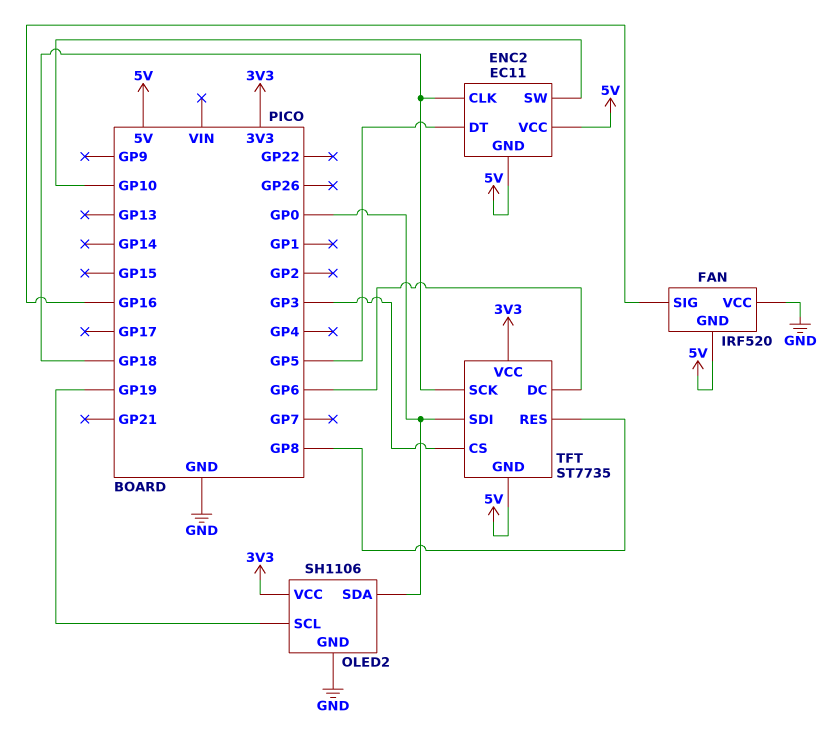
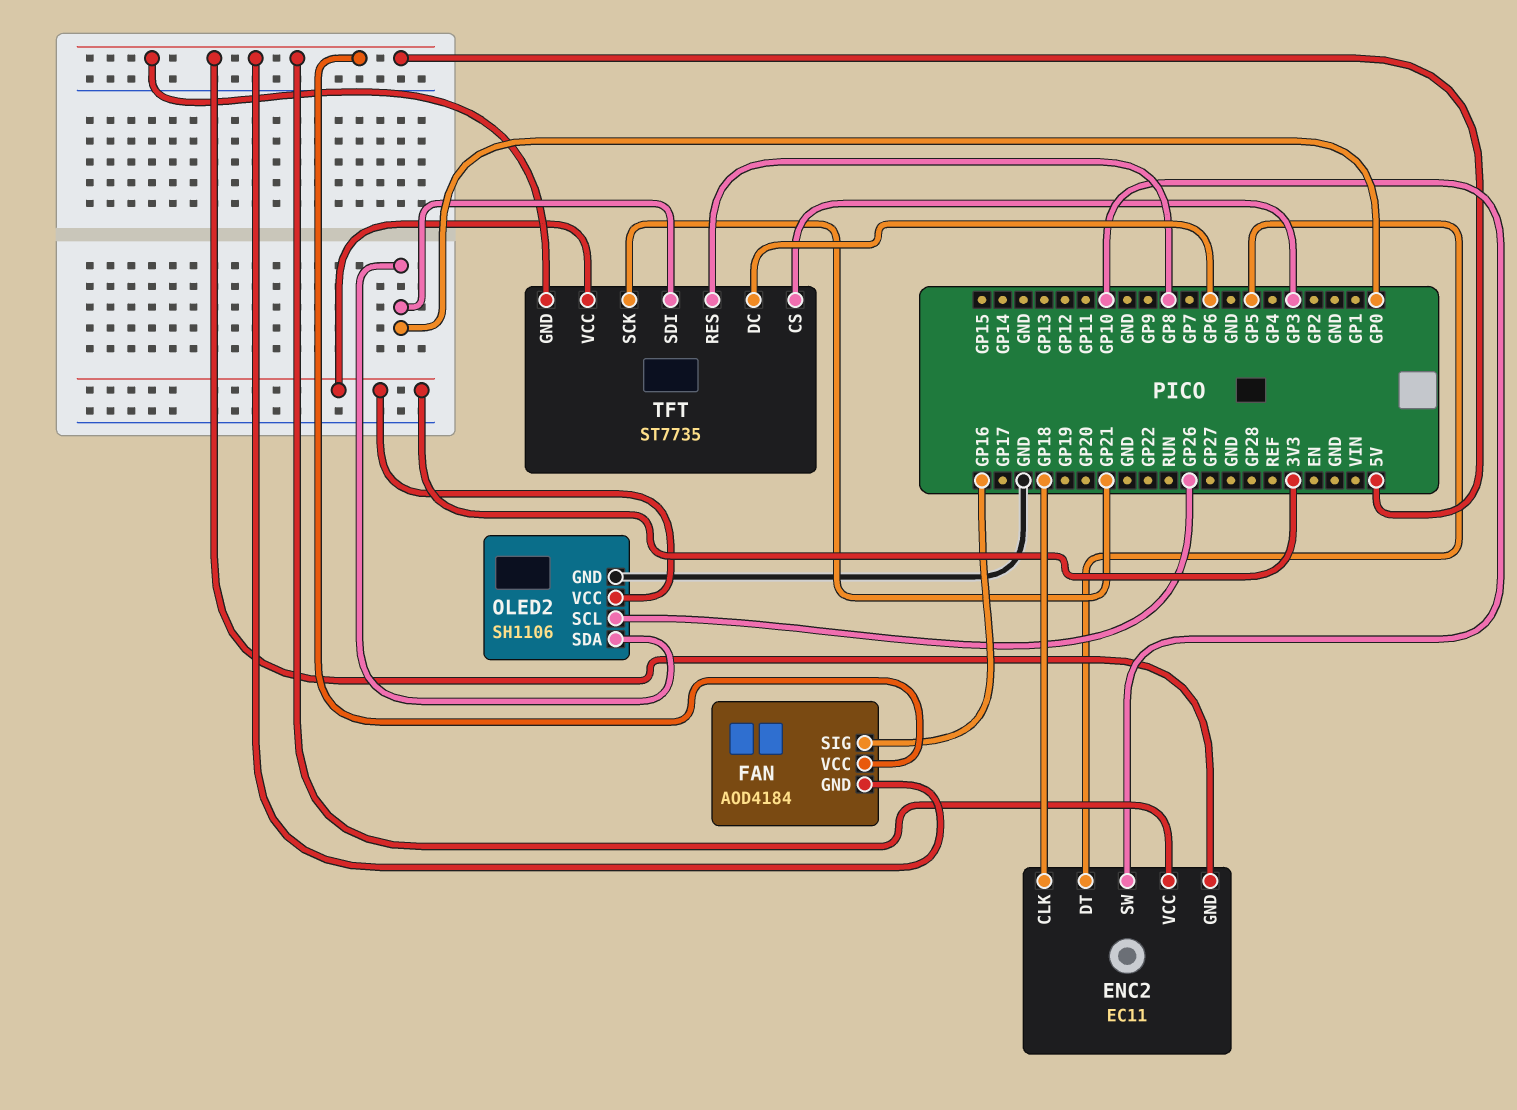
FAN: IRF520 -> AOD4184
FAN pin VCC: GND -> 5V
OLED2 pin SCL: GP19 -> GP26
TFT pin SCK: GP18 -> GP21

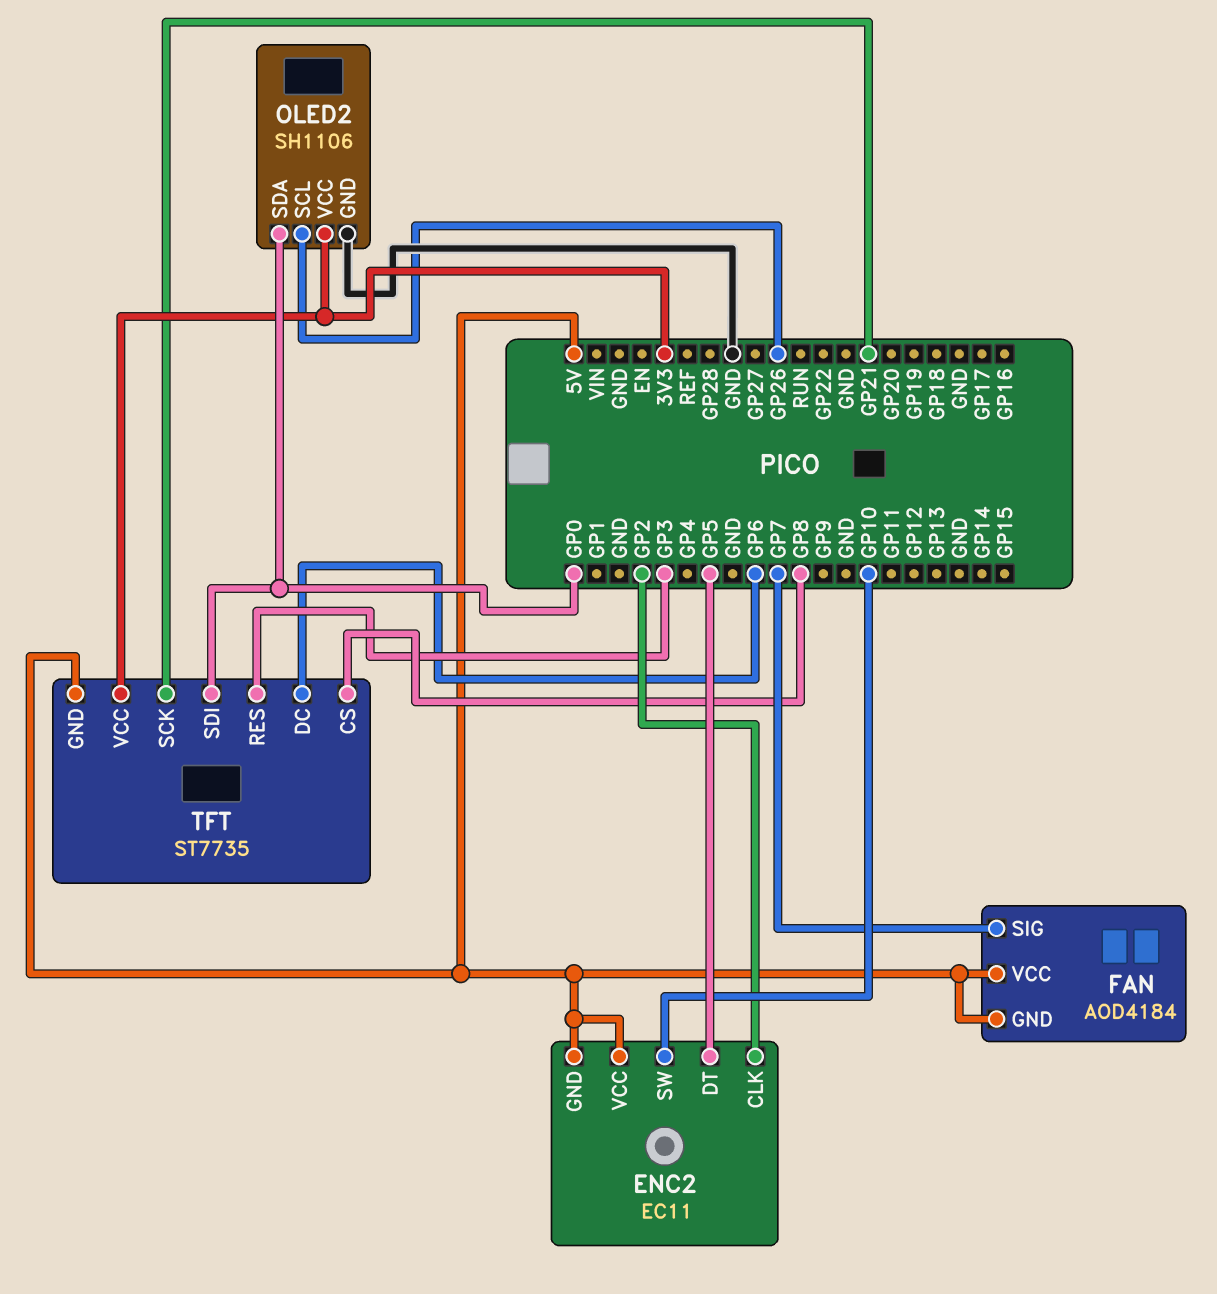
ENC2 pin CLK: GP18 -> GP2
FAN pin SIG: GP16 -> GP7
TFT pin CS: GP3 -> GP8
TFT pin RES: GP8 -> GP3

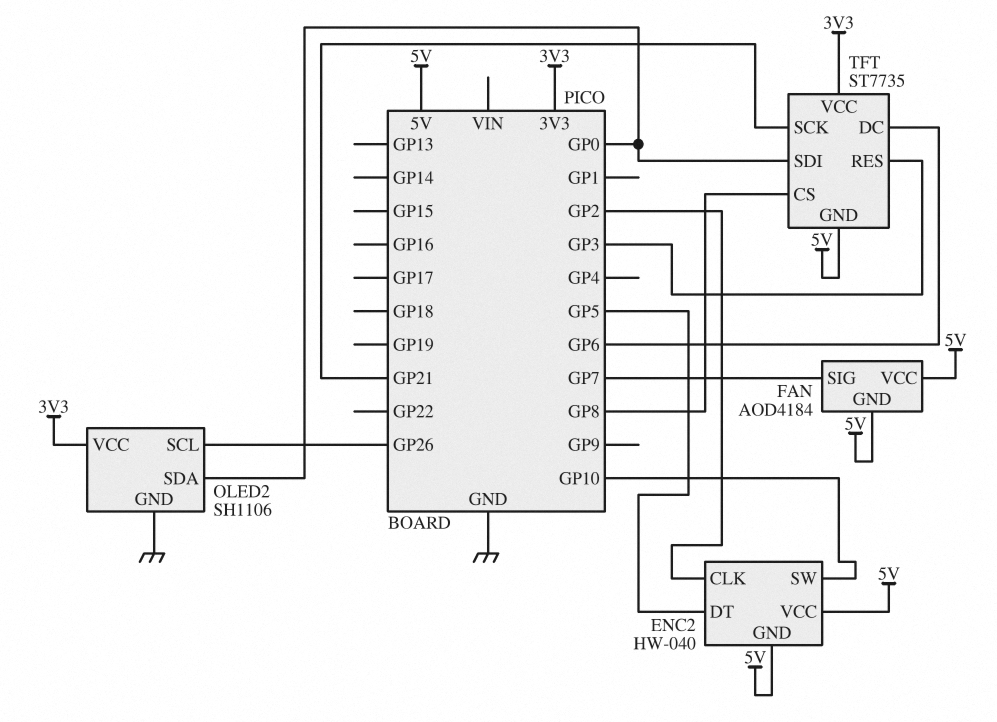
ENC2: EC11 -> HW-040

